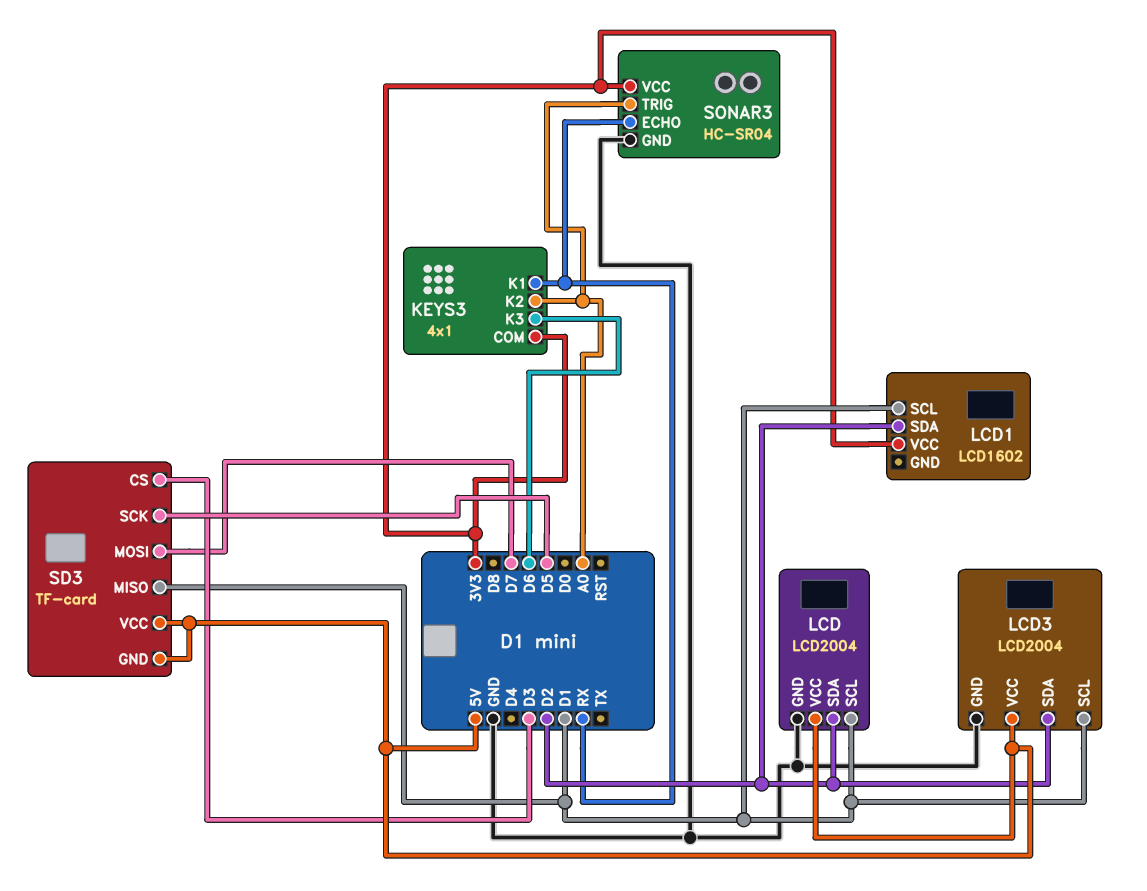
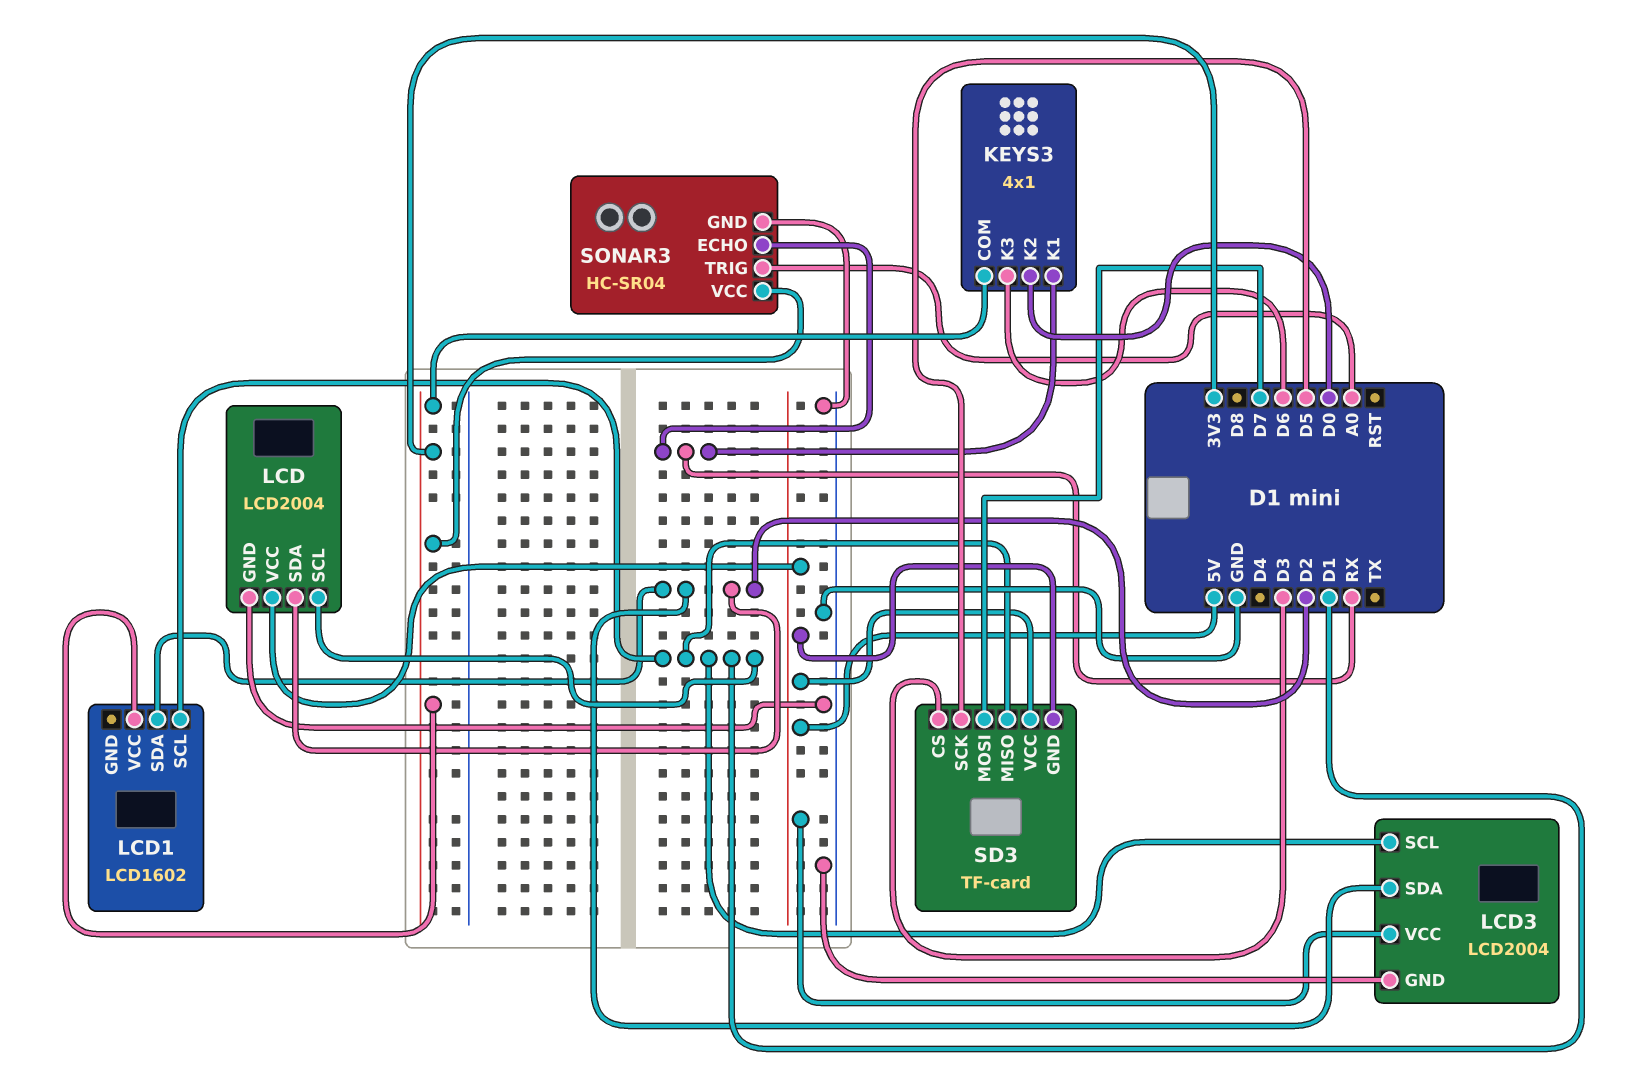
KEYS3 pin K2: A0 -> D0

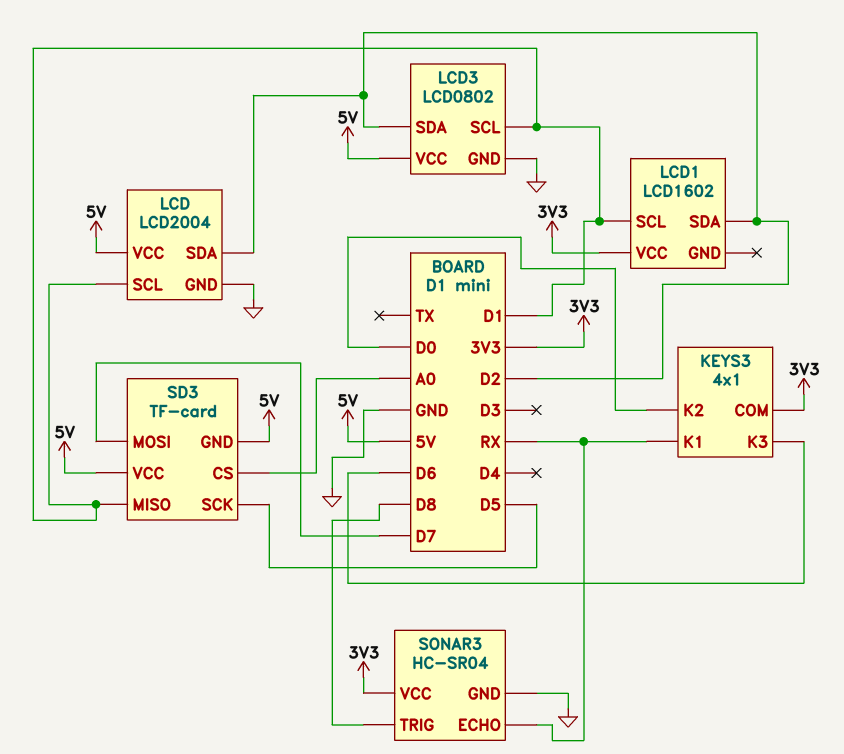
LCD3: LCD2004 -> LCD0802
SD3 pin CS: D3 -> A0
SONAR3 pin TRIG: A0 -> D8

